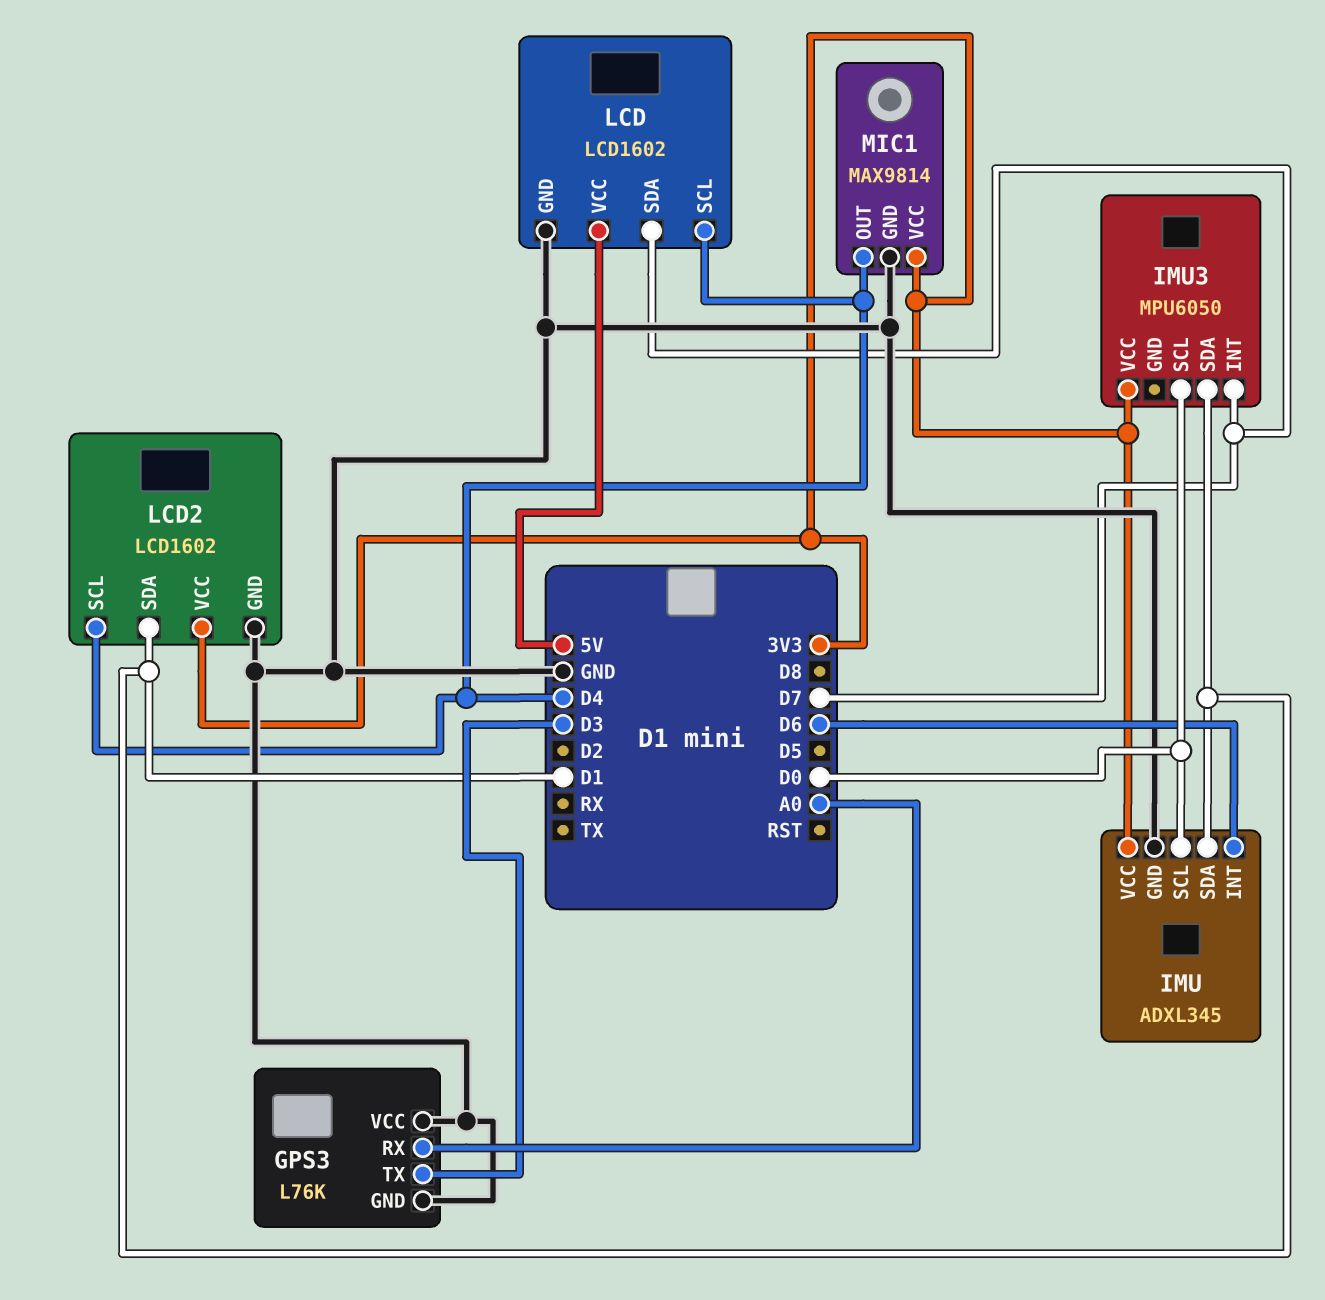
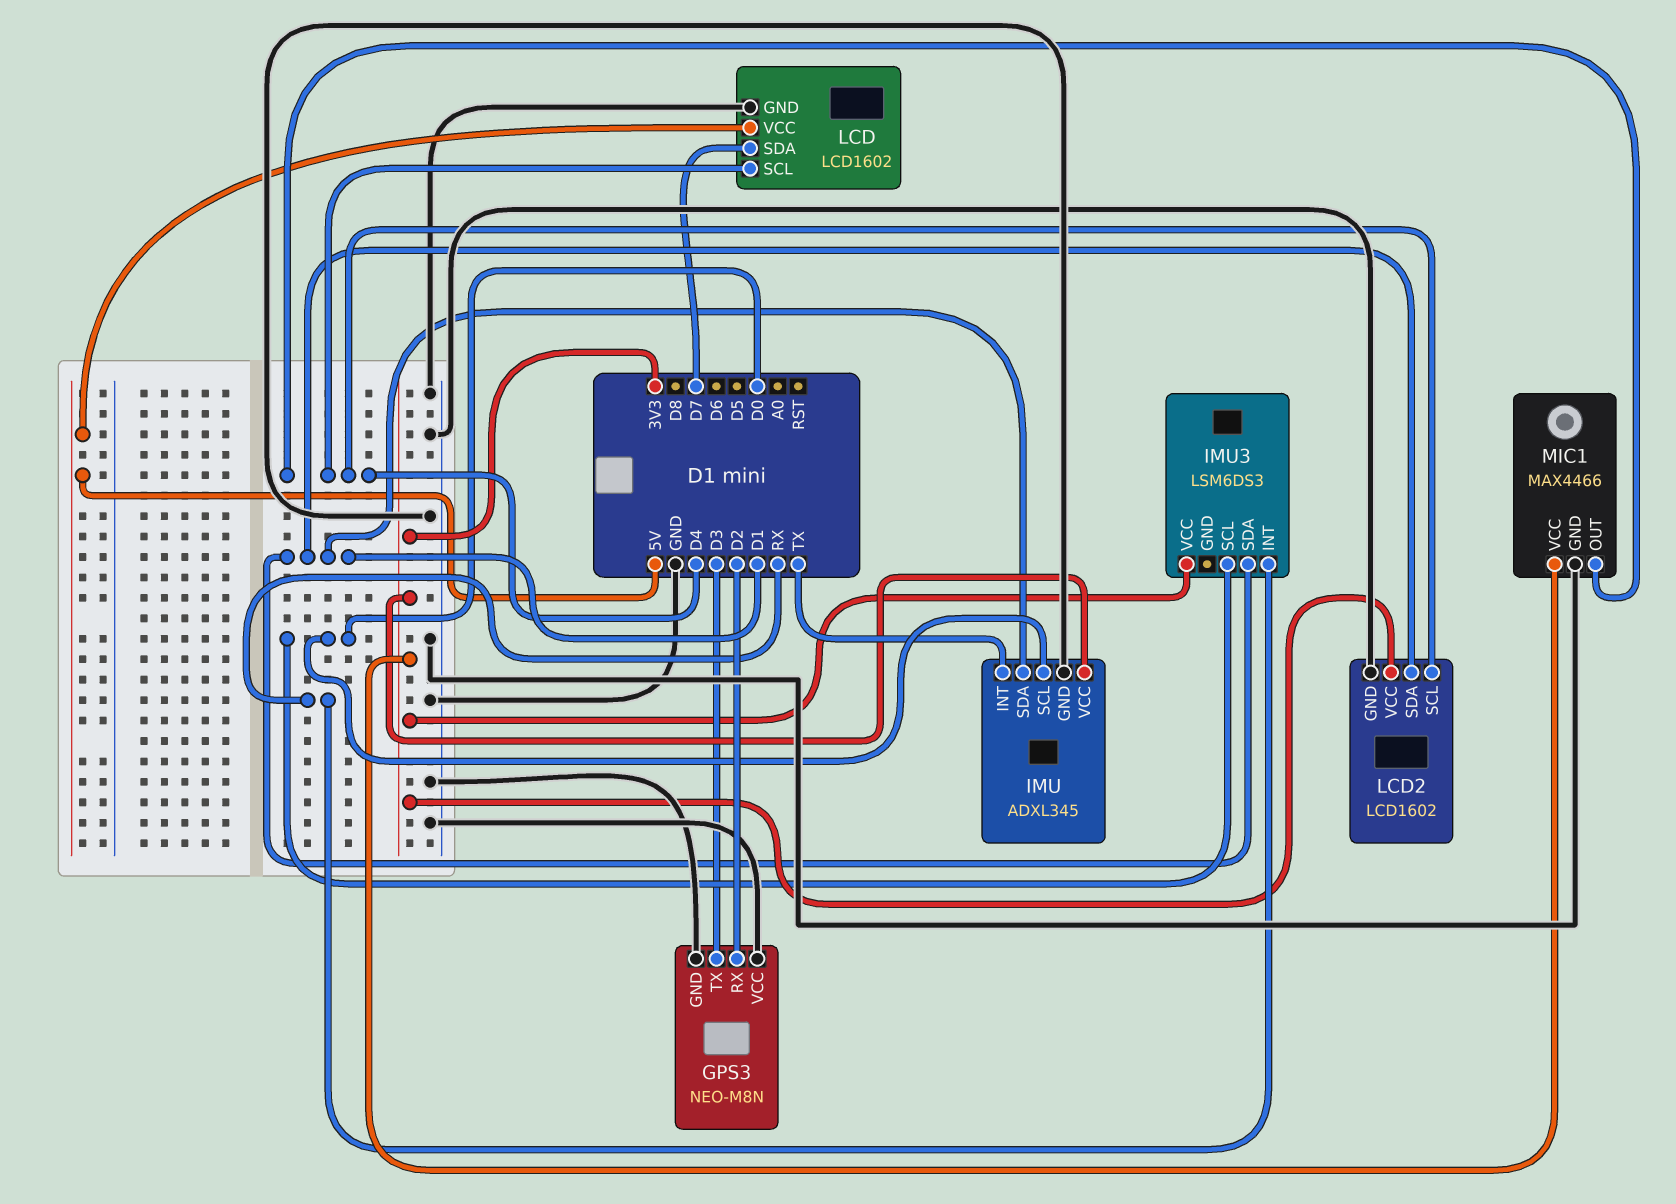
GPS3: L76K -> NEO-M8N
GPS3 pin RX: A0 -> D2
IMU pin INT: D6 -> TX
IMU3: MPU6050 -> LSM6DS3
IMU3 pin INT: D7 -> RX
MIC1: MAX9814 -> MAX4466

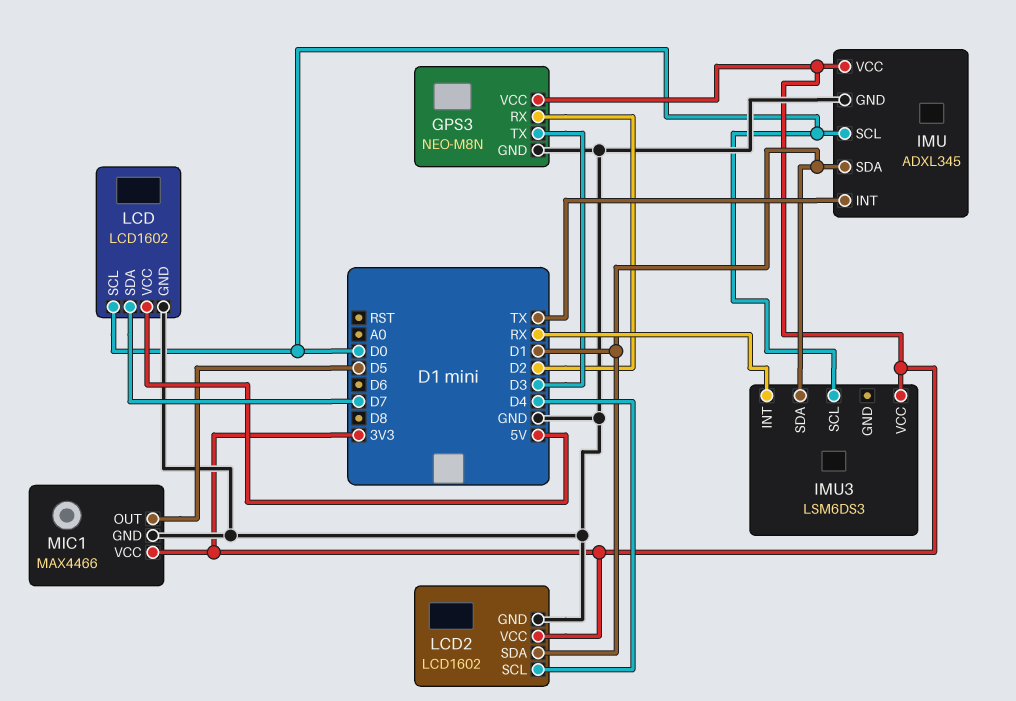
GPS3 pin VCC: GND -> 3V3
LCD pin SCL: D4 -> D0
MIC1 pin OUT: D4 -> D5

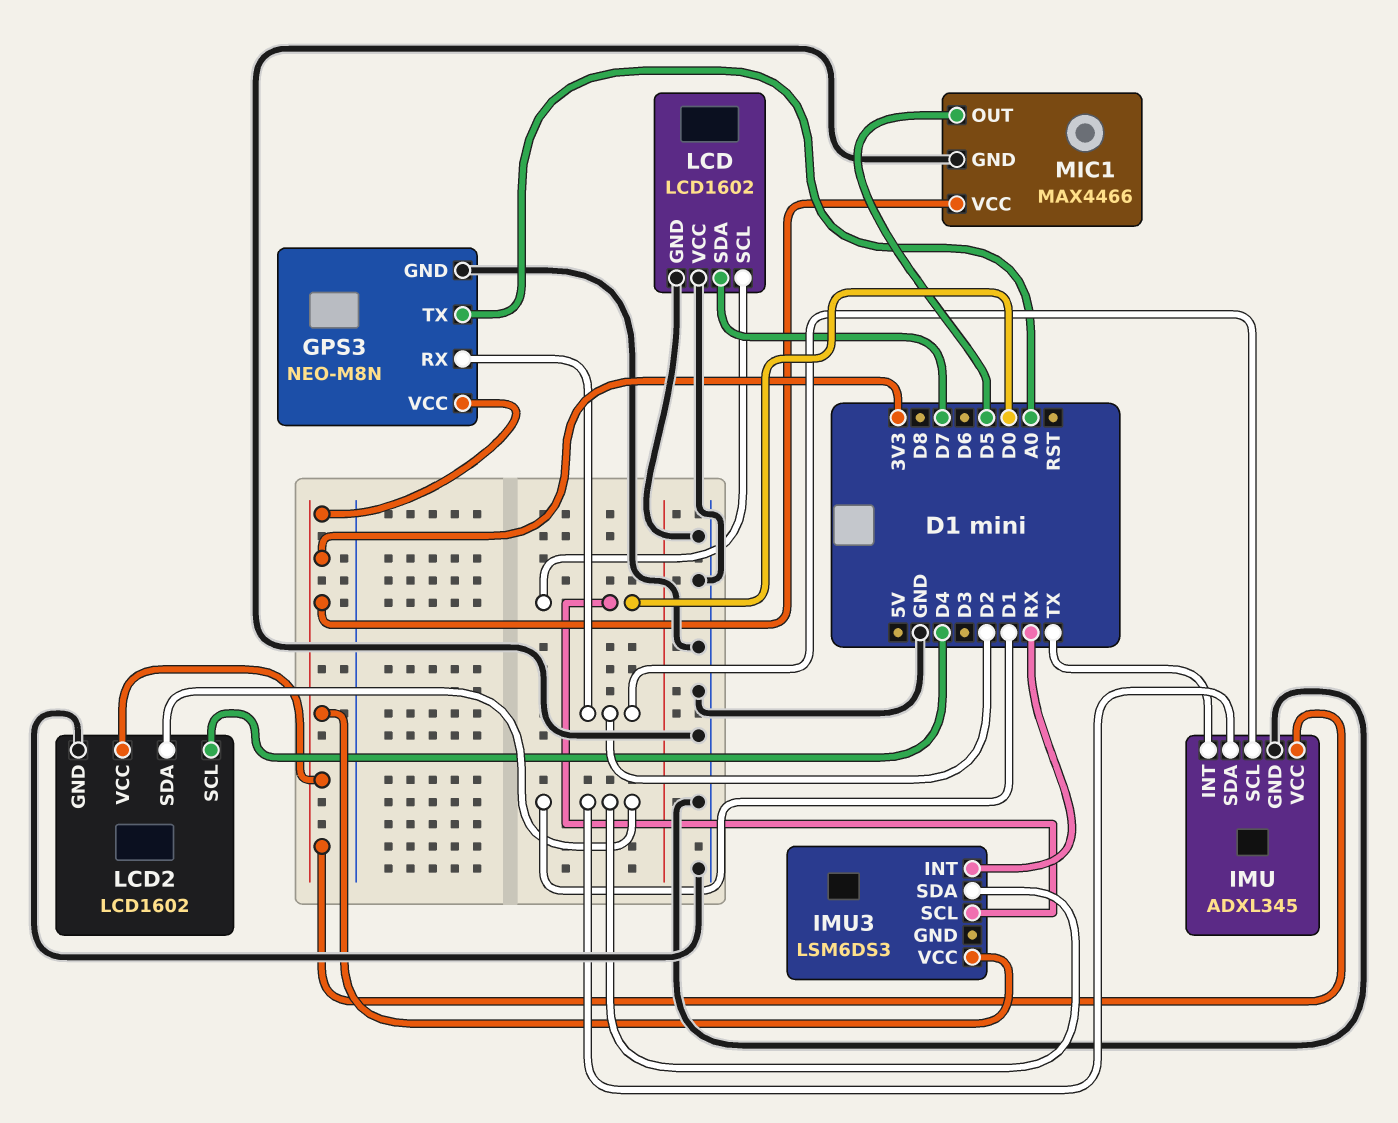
GPS3 pin TX: D3 -> A0
IMU pin SCL: D0 -> D2
LCD pin VCC: 5V -> GND

